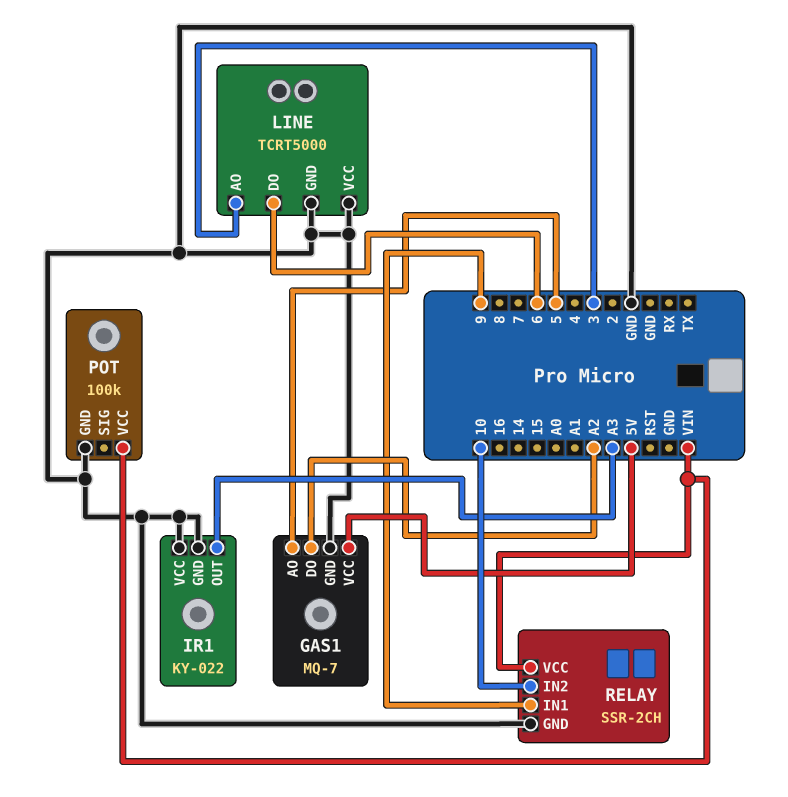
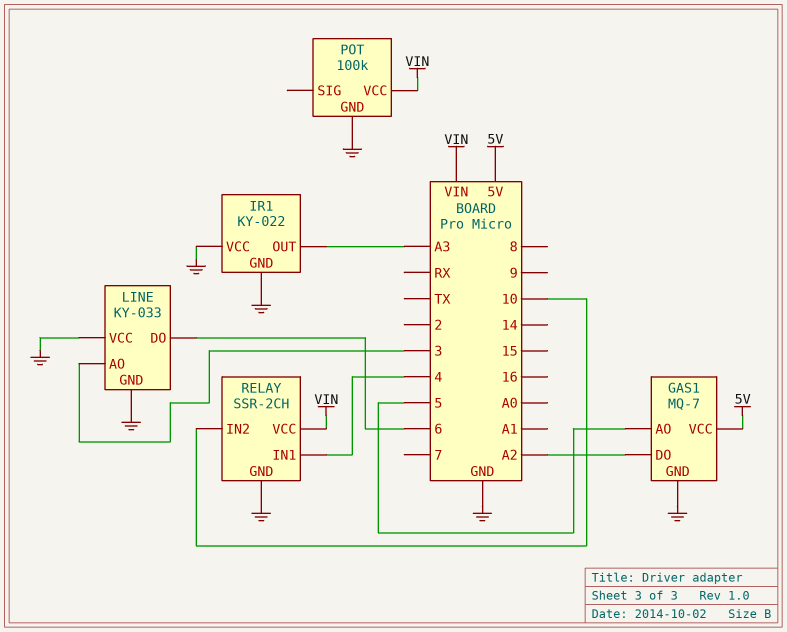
LINE: TCRT5000 -> KY-033
RELAY pin IN1: 9 -> 4

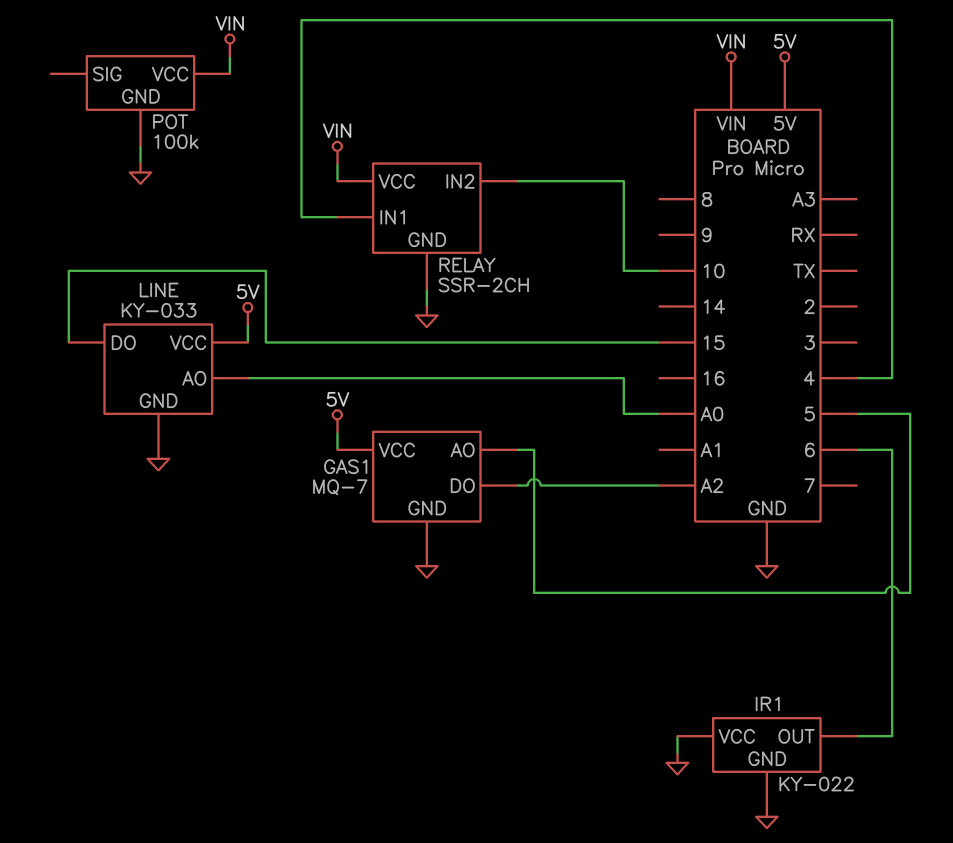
IR1 pin OUT: A3 -> 6
LINE pin AO: 3 -> A0
LINE pin DO: 6 -> 15
LINE pin VCC: GND -> 5V

